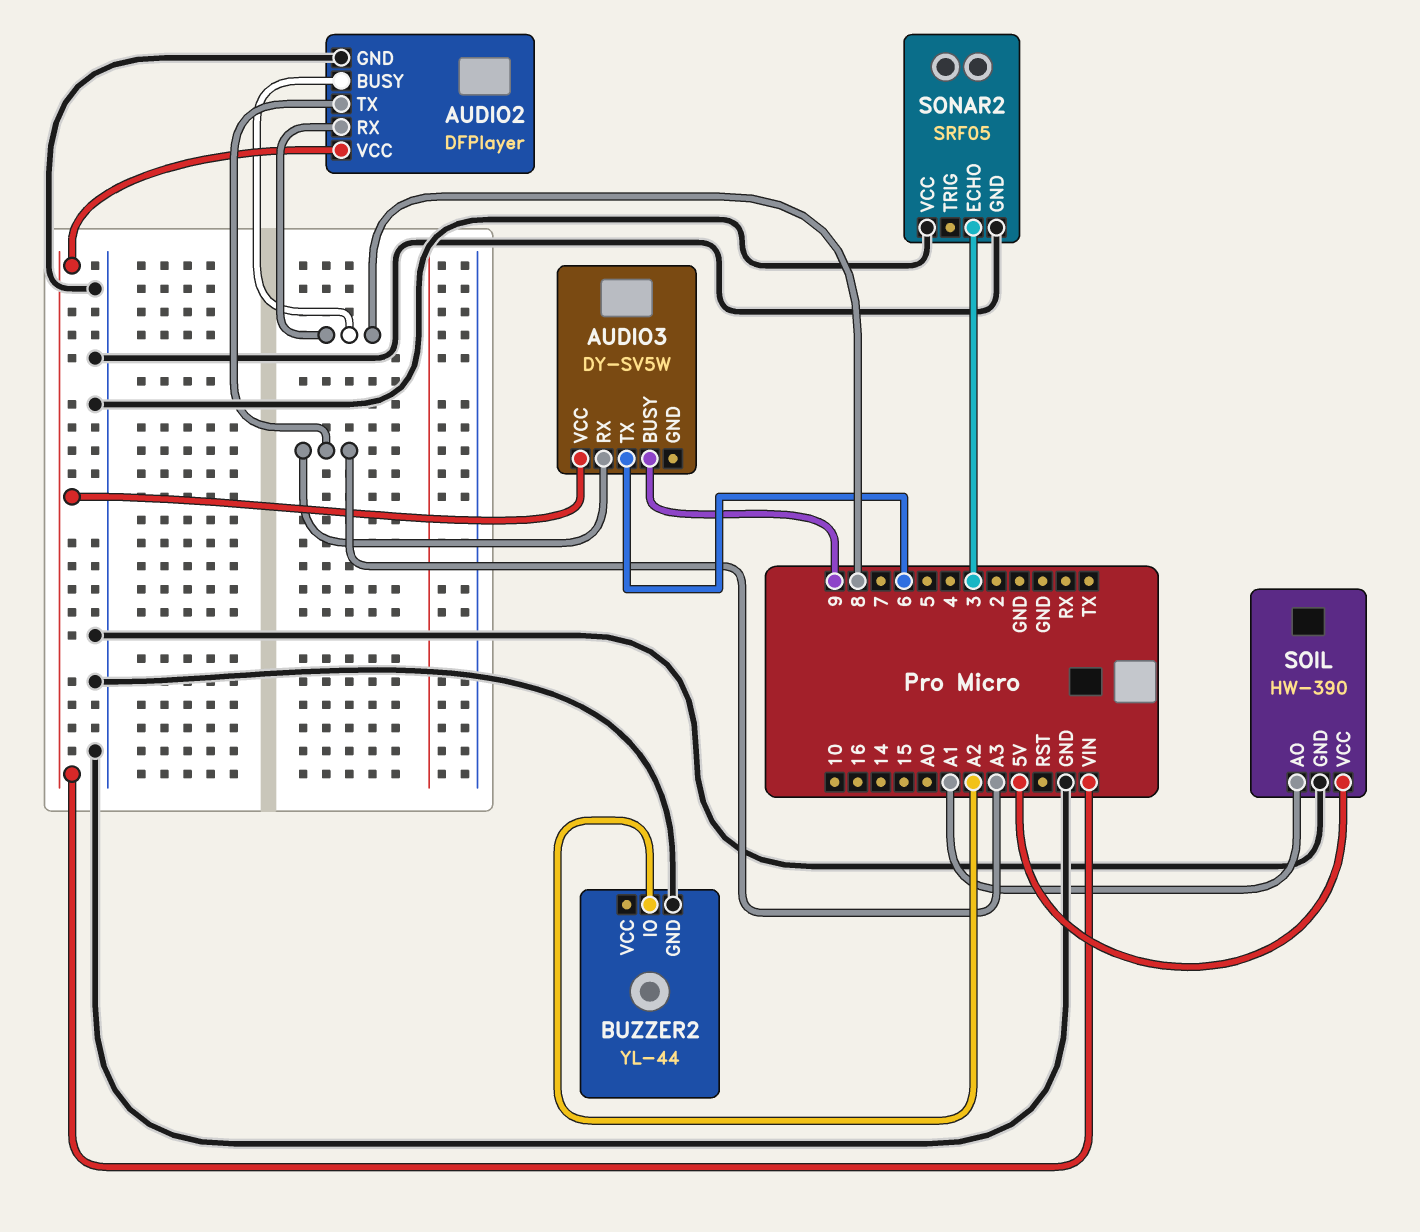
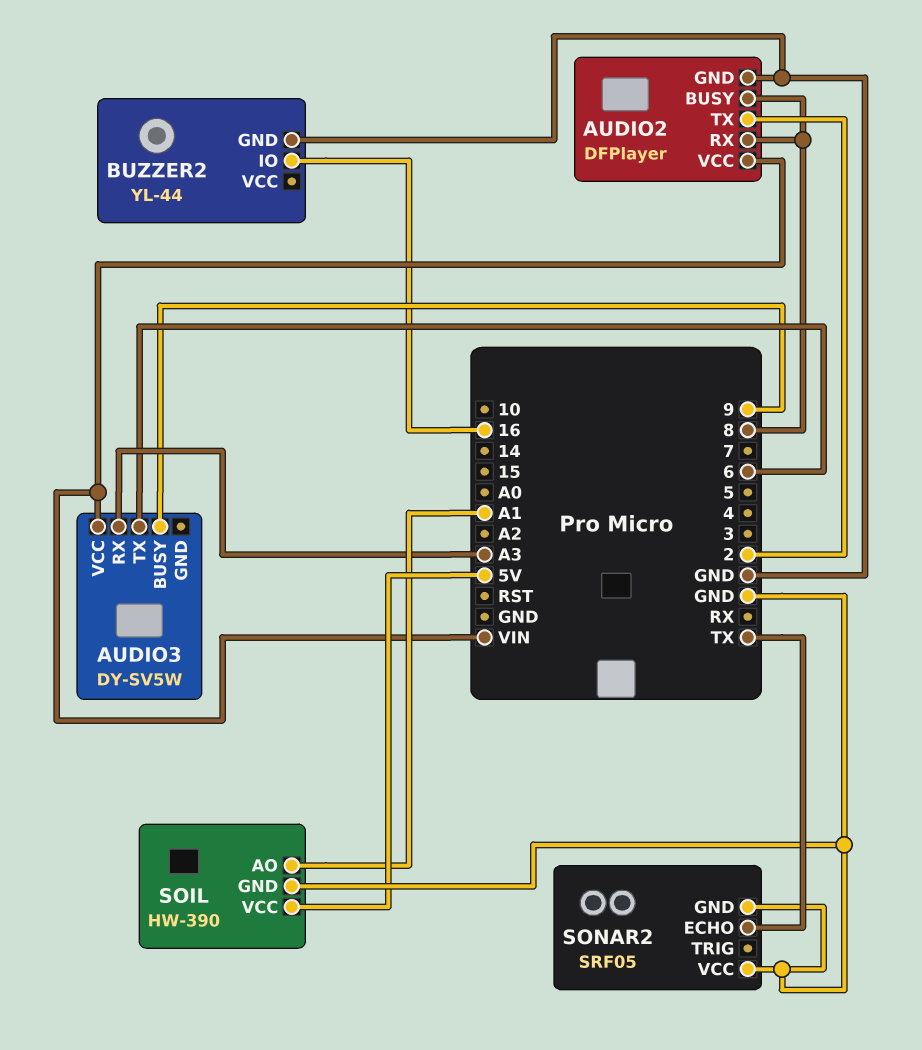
AUDIO2 pin TX: A3 -> 2
BUZZER2 pin IO: A2 -> 16
SONAR2 pin ECHO: 3 -> TX

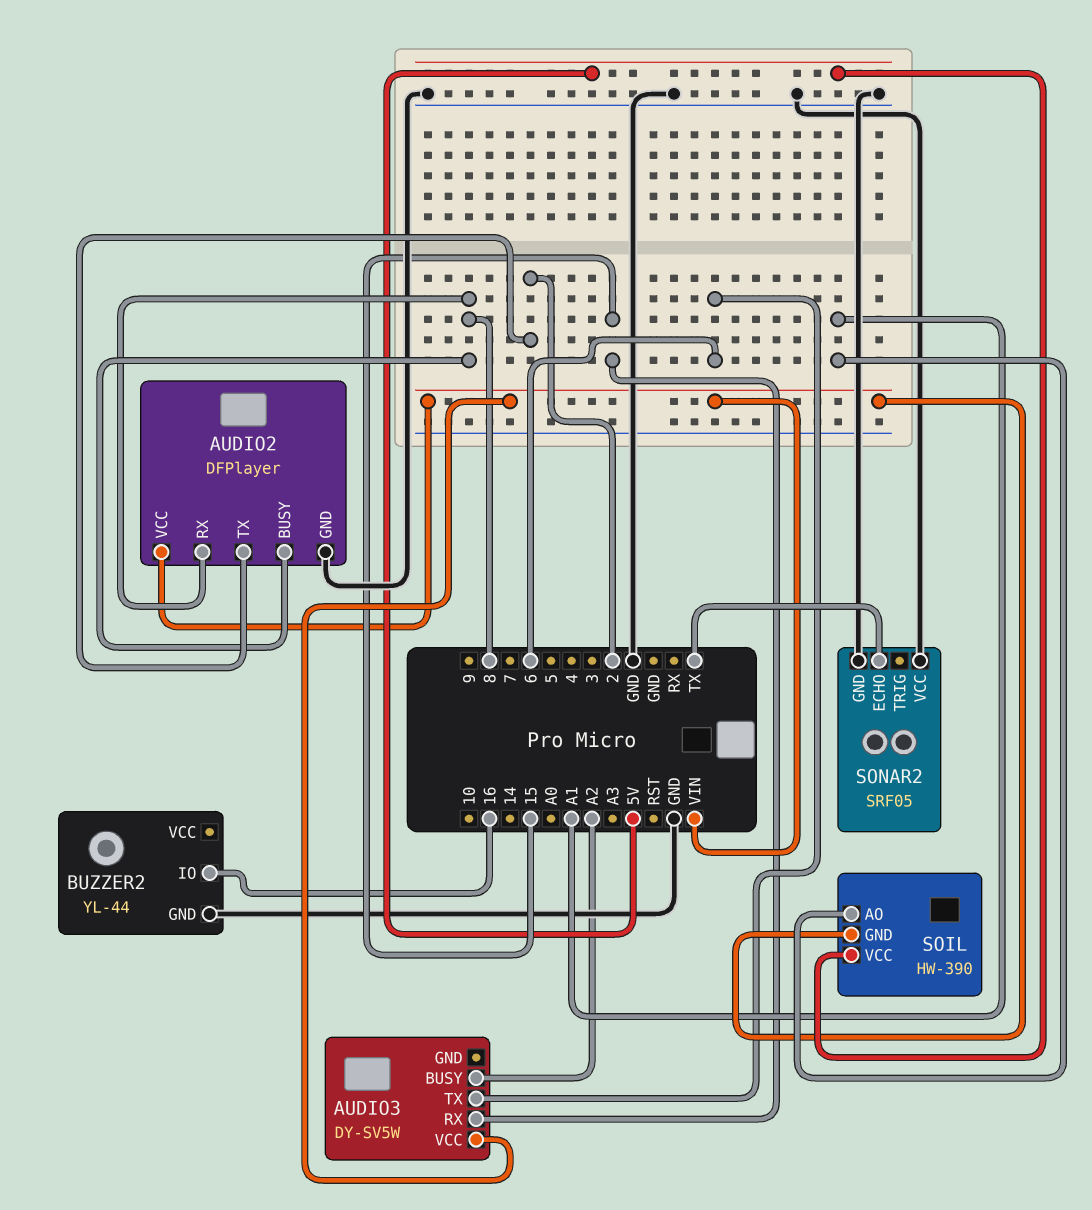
AUDIO3 pin BUSY: 9 -> A2
AUDIO3 pin RX: A3 -> 15
SOIL pin GND: GND -> VIN

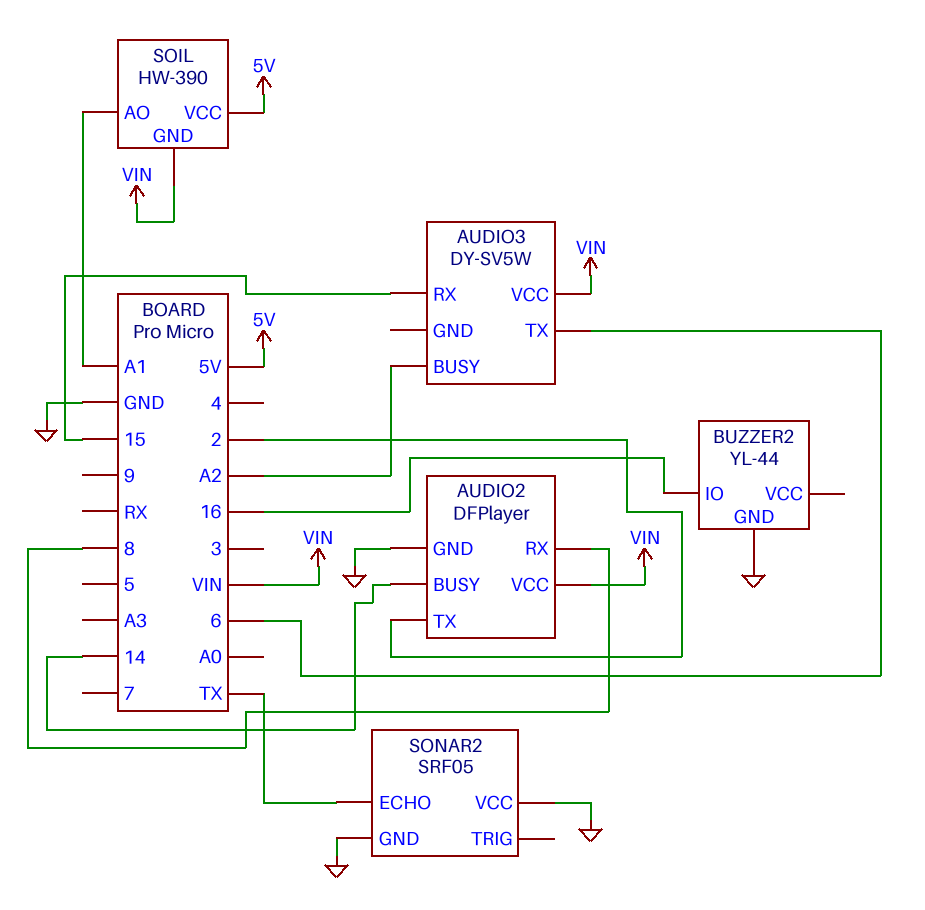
AUDIO2 pin BUSY: 8 -> 14

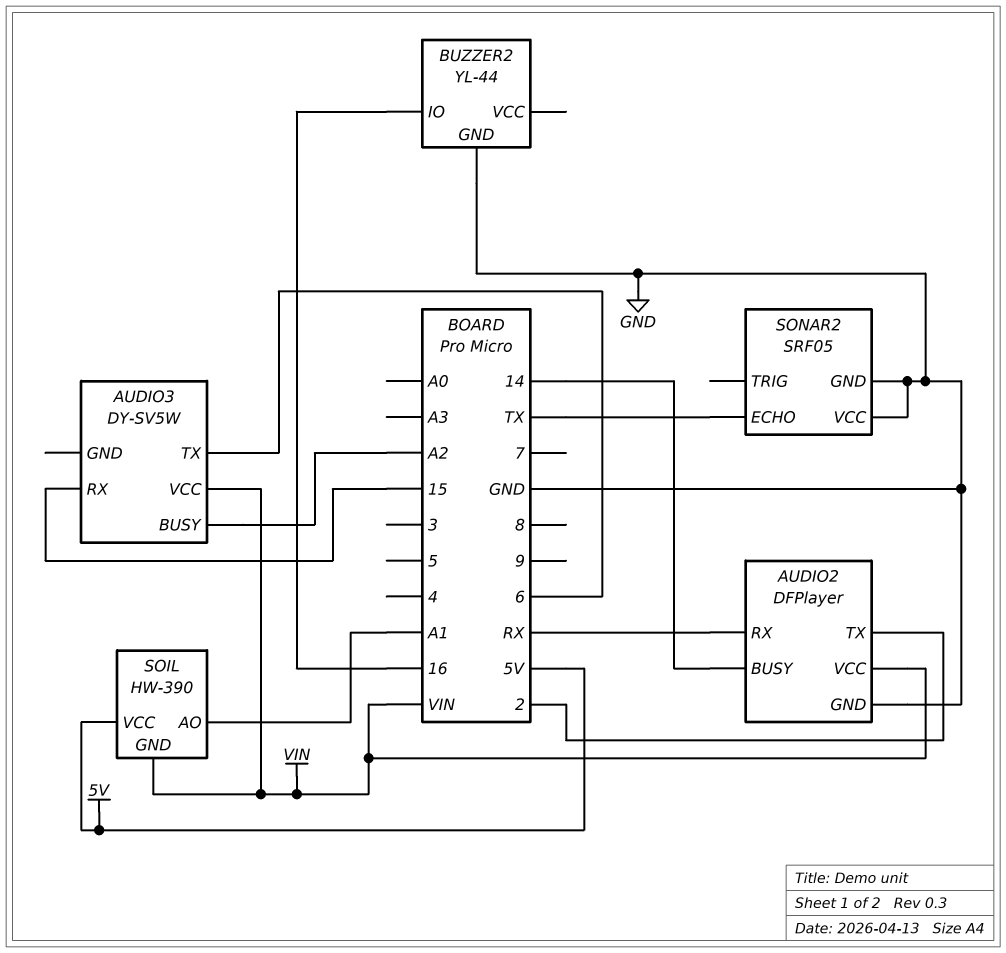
AUDIO2 pin RX: 8 -> RX

